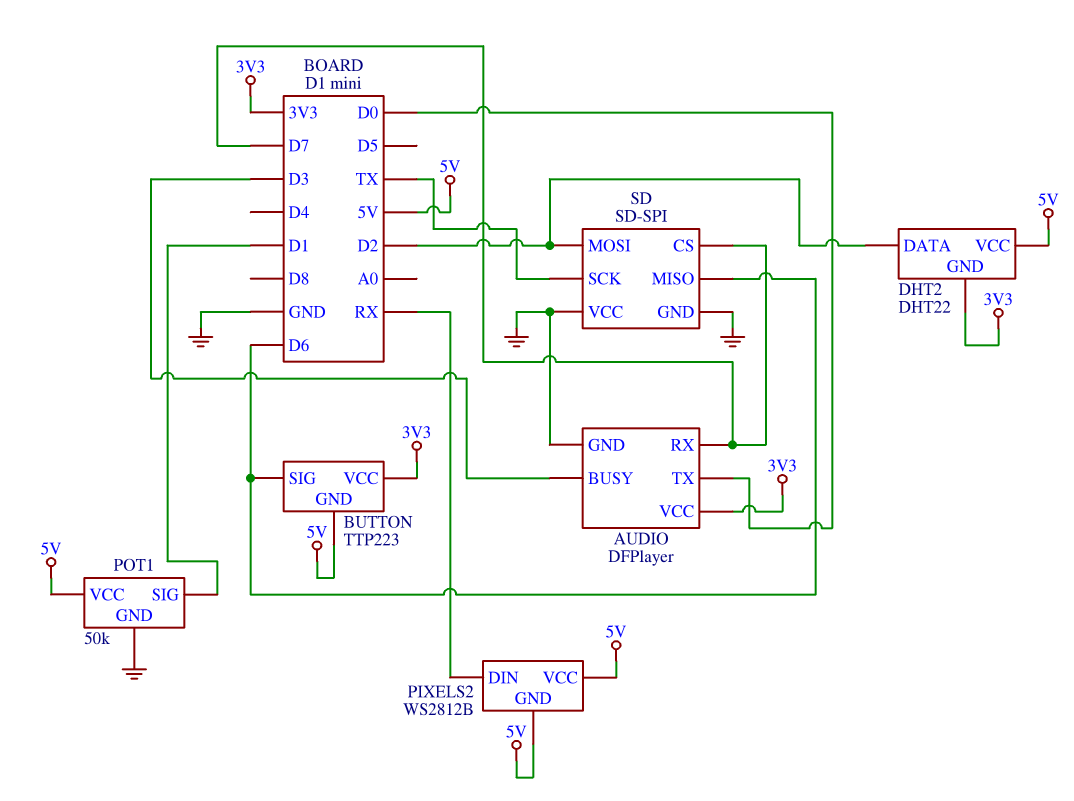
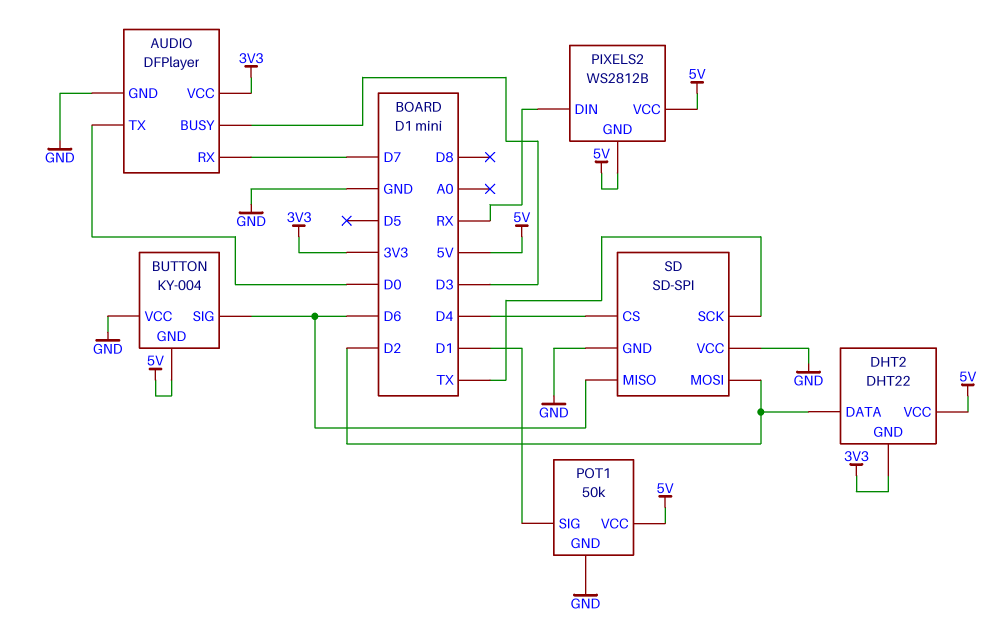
BUTTON: TTP223 -> KY-004
BUTTON pin VCC: 3V3 -> GND
SD pin CS: D7 -> D4

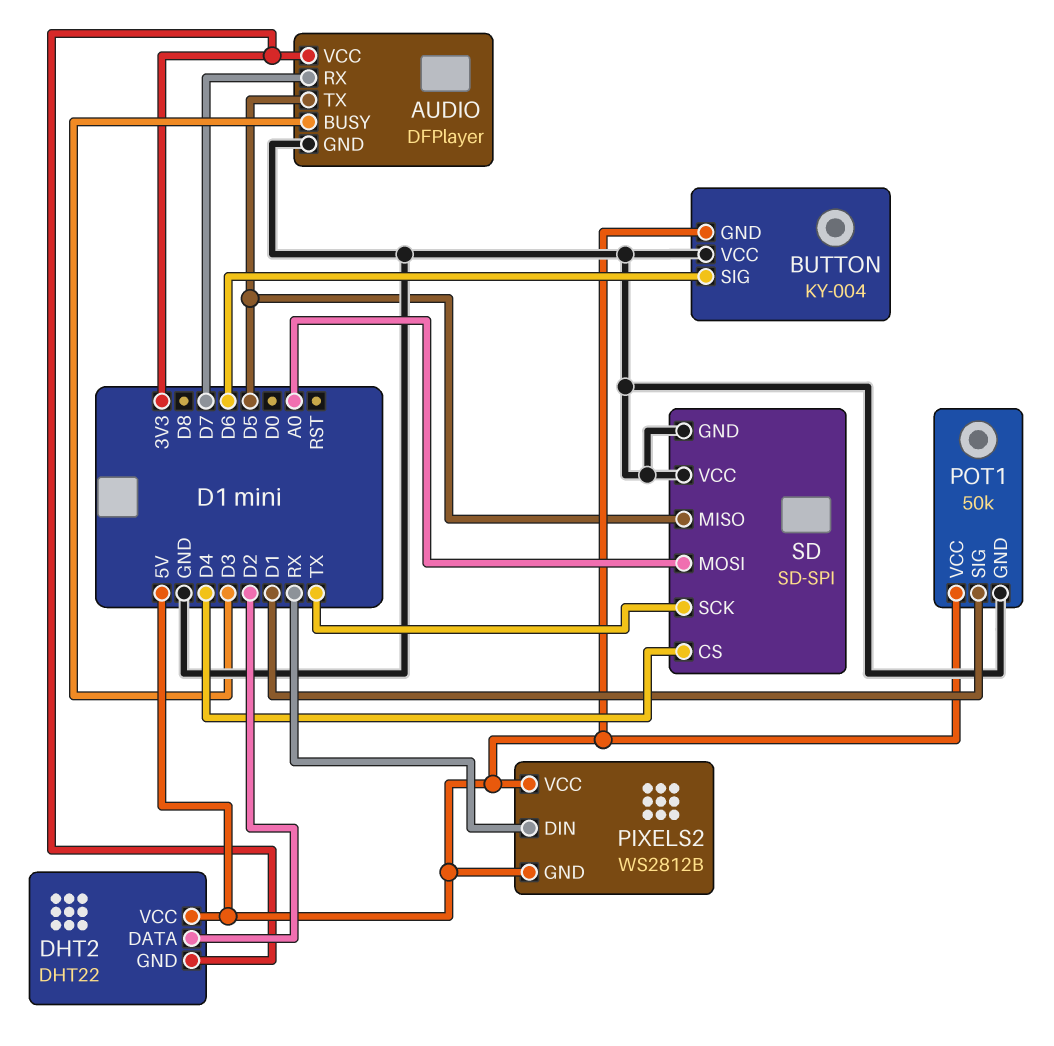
AUDIO pin TX: D0 -> D5
SD pin MISO: D6 -> D5
SD pin MOSI: D2 -> A0

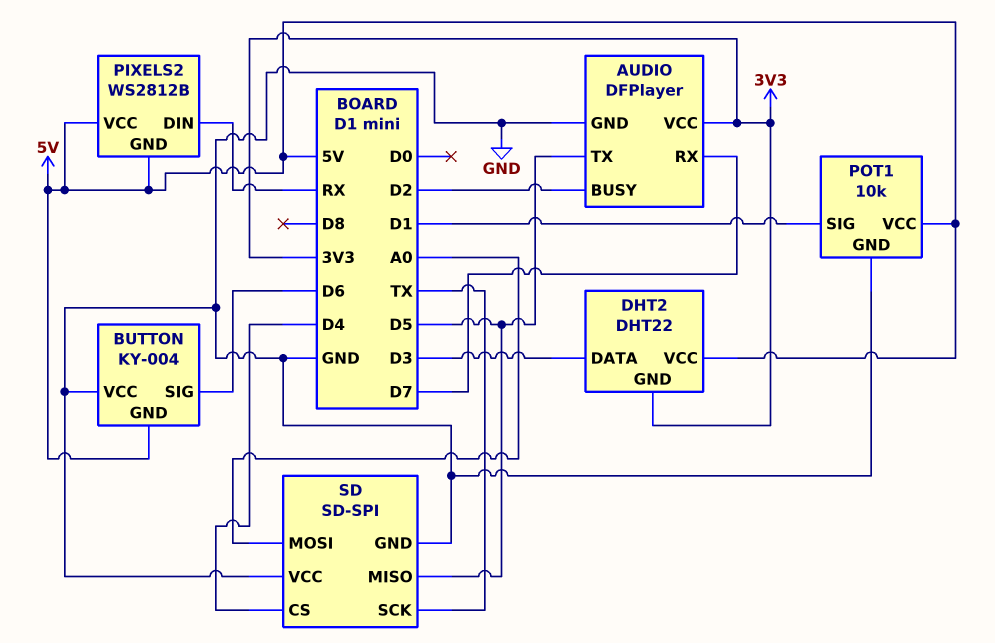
AUDIO pin BUSY: D3 -> D2
DHT2 pin DATA: D2 -> D3
POT1: 50k -> 10k

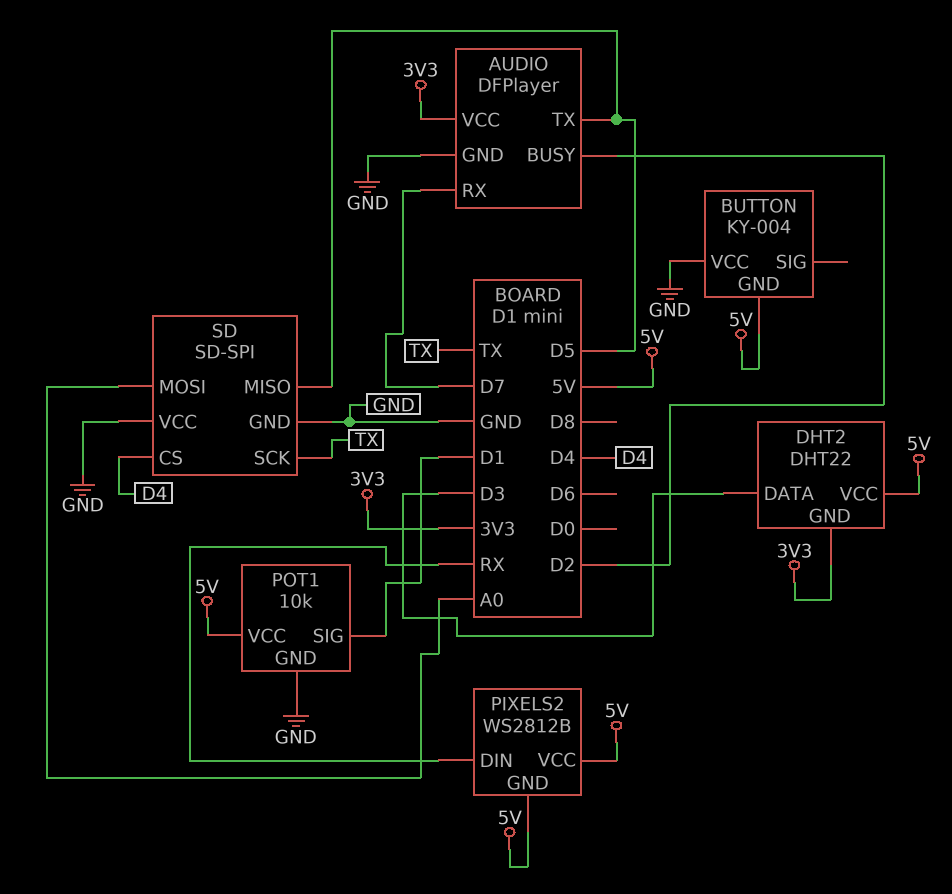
BUTTON pin SIG: D6 -> none

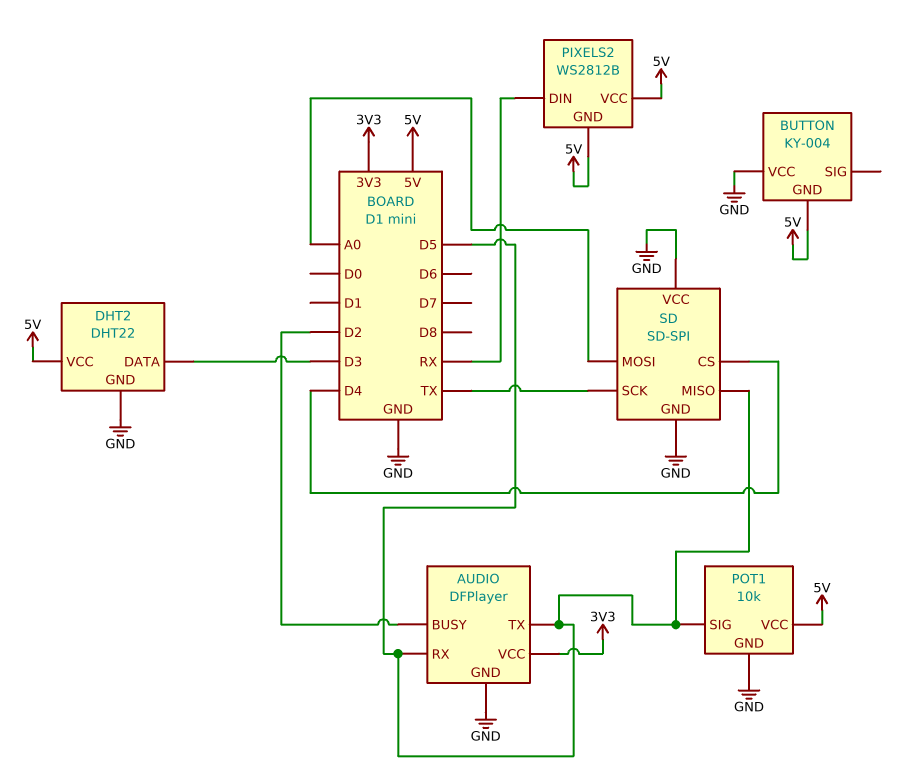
AUDIO pin RX: D7 -> D5
DHT2 pin GND: 3V3 -> GND
POT1 pin SIG: D1 -> D5

